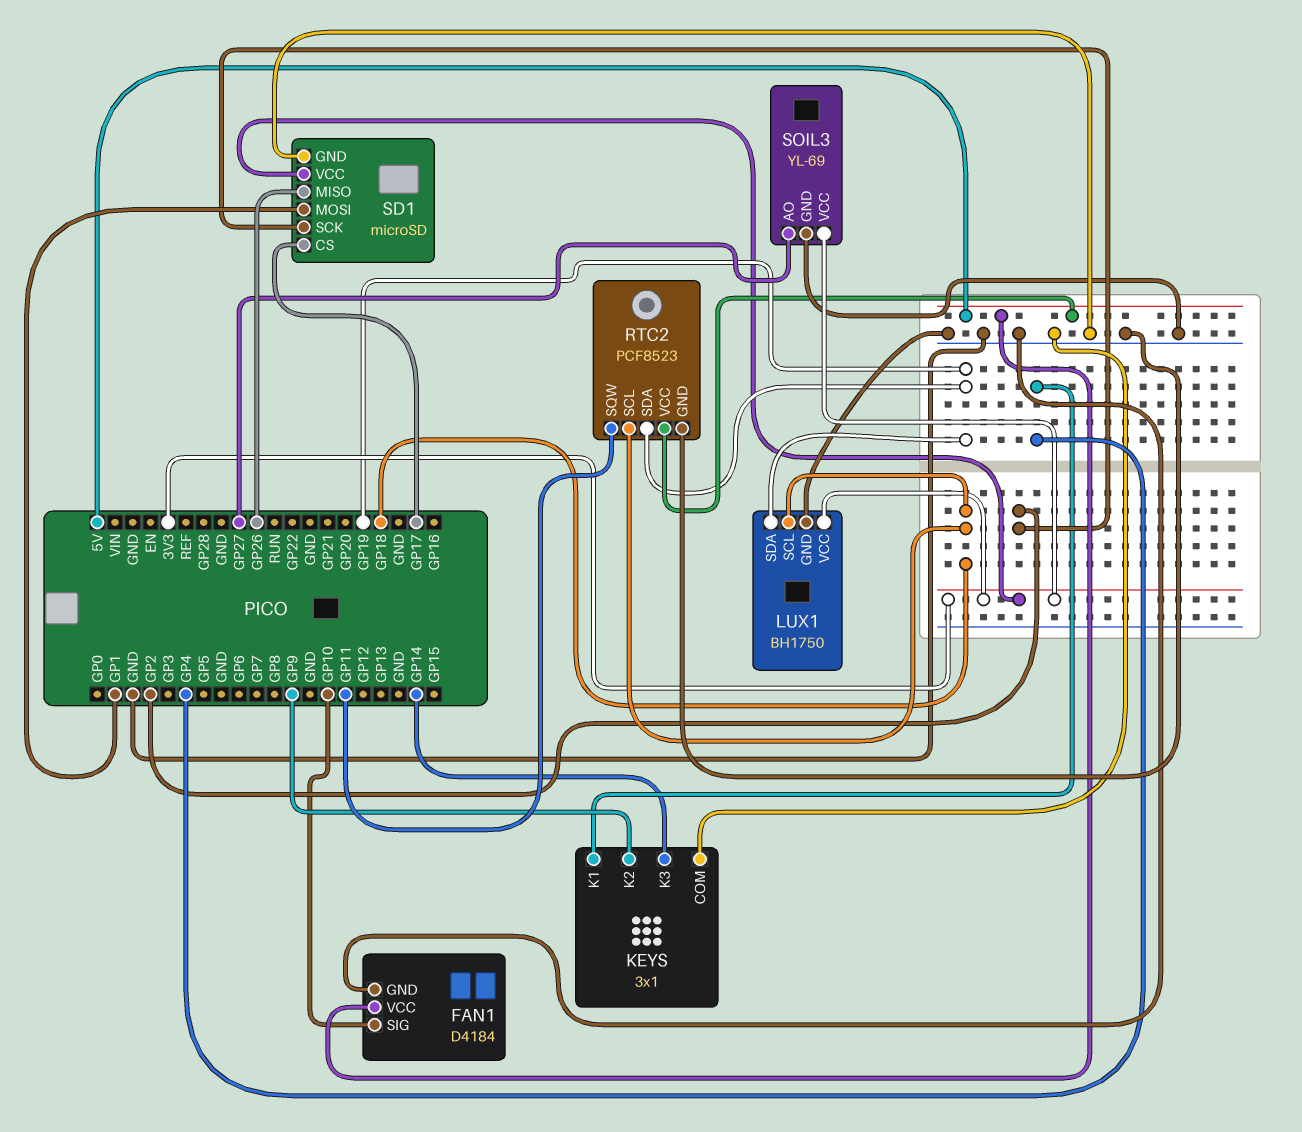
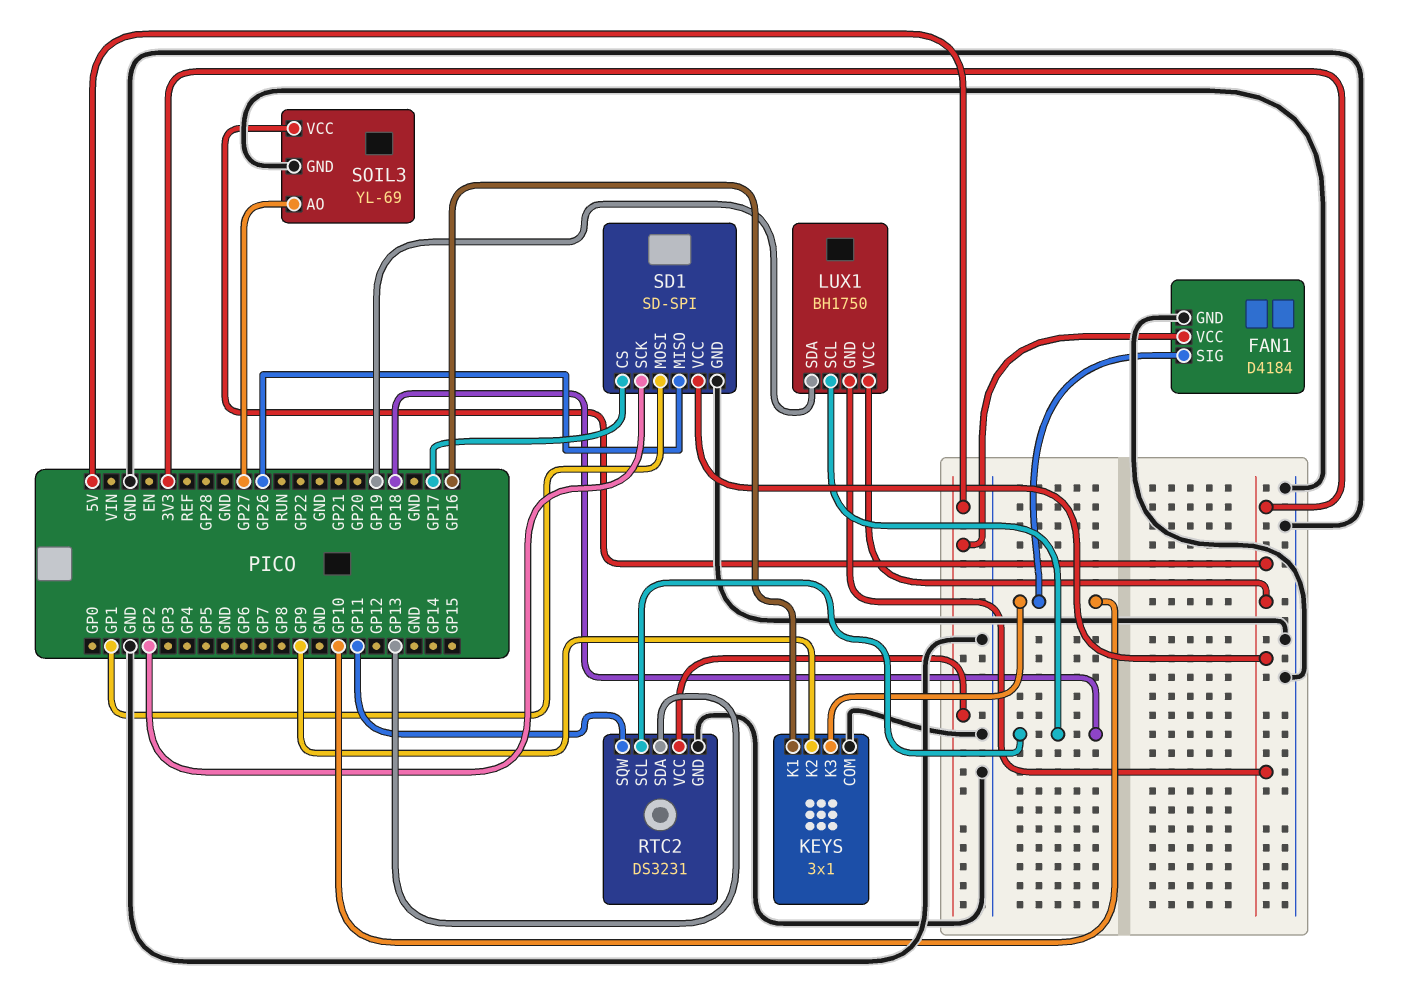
KEYS pin K1: GP4 -> GP16
KEYS pin K3: GP14 -> GP10
LUX1 pin GND: GND -> 3V3
RTC2: PCF8523 -> DS3231
RTC2 pin SDA: GP19 -> GP13
SD1: microSD -> SD-SPI

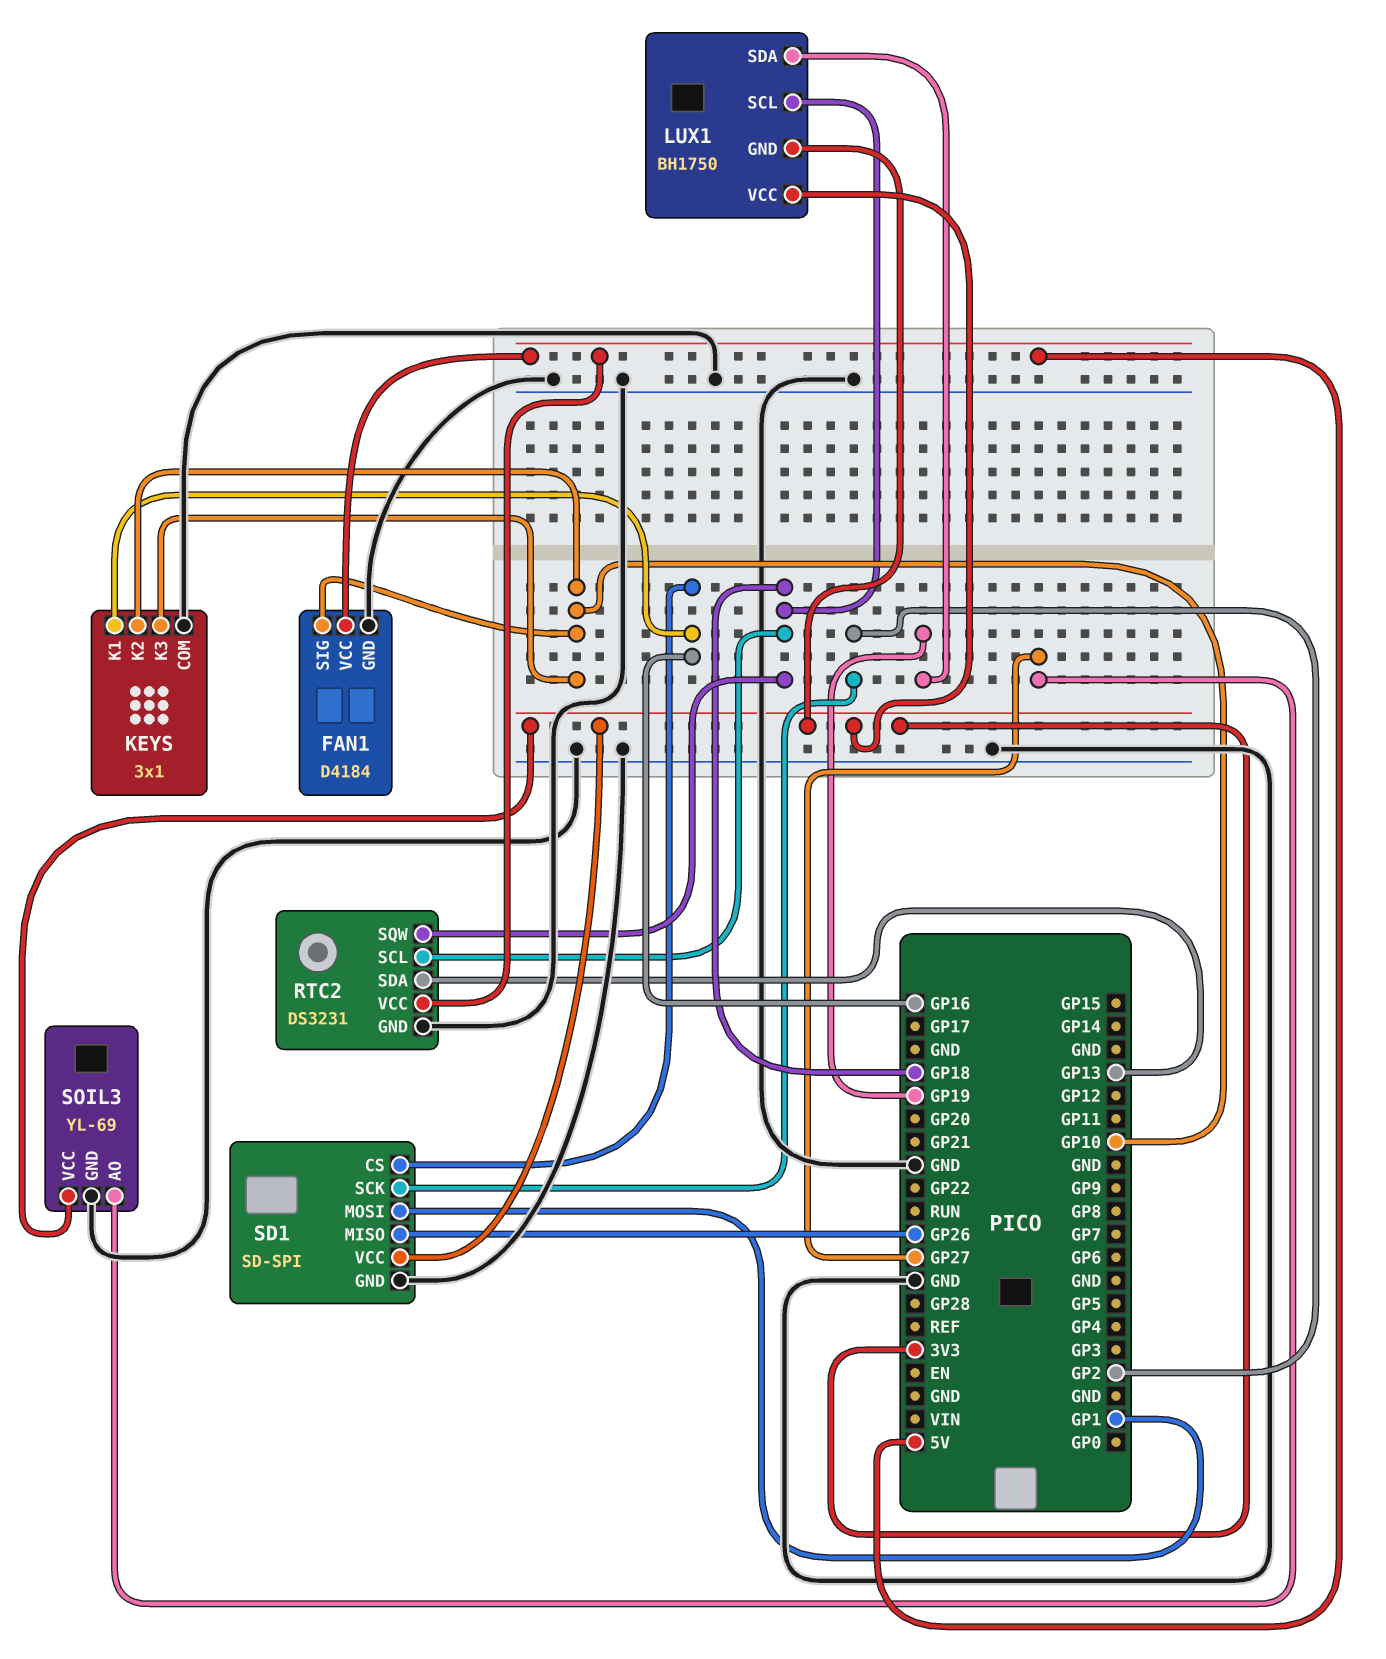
KEYS pin K2: GP9 -> GP10
RTC2 pin SQW: GP11 -> GP18
SD1 pin CS: GP17 -> GP16

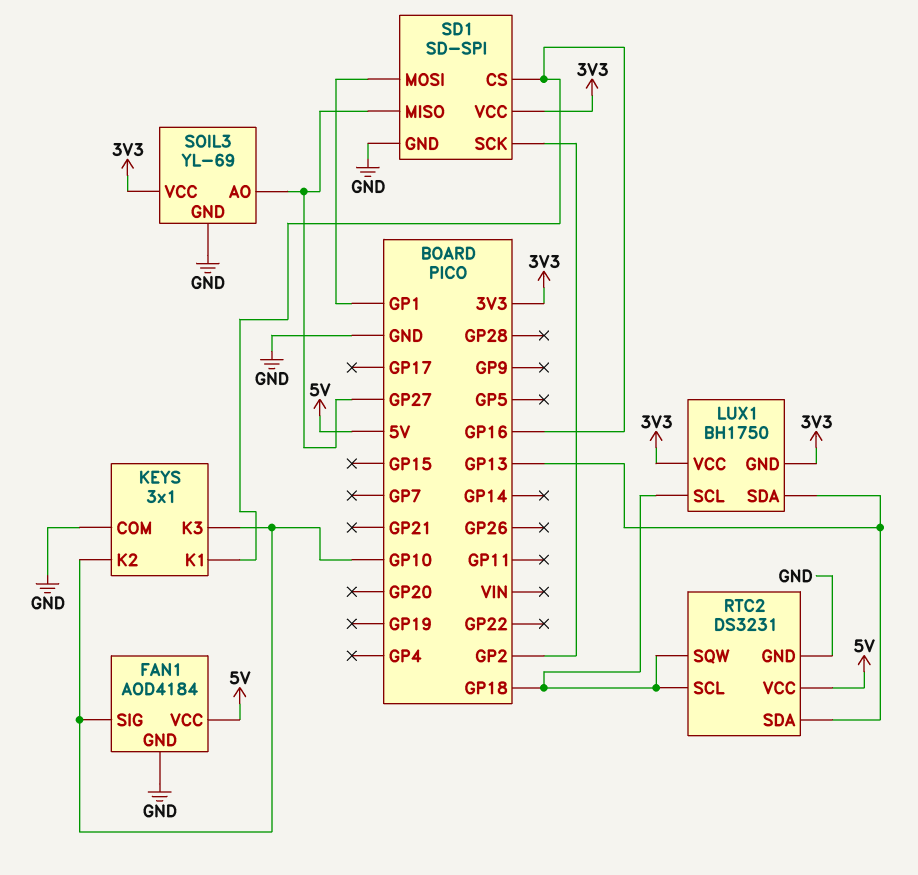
FAN1: D4184 -> AOD4184
LUX1 pin SDA: GP19 -> GP13
SD1 pin MISO: GP26 -> GP27

